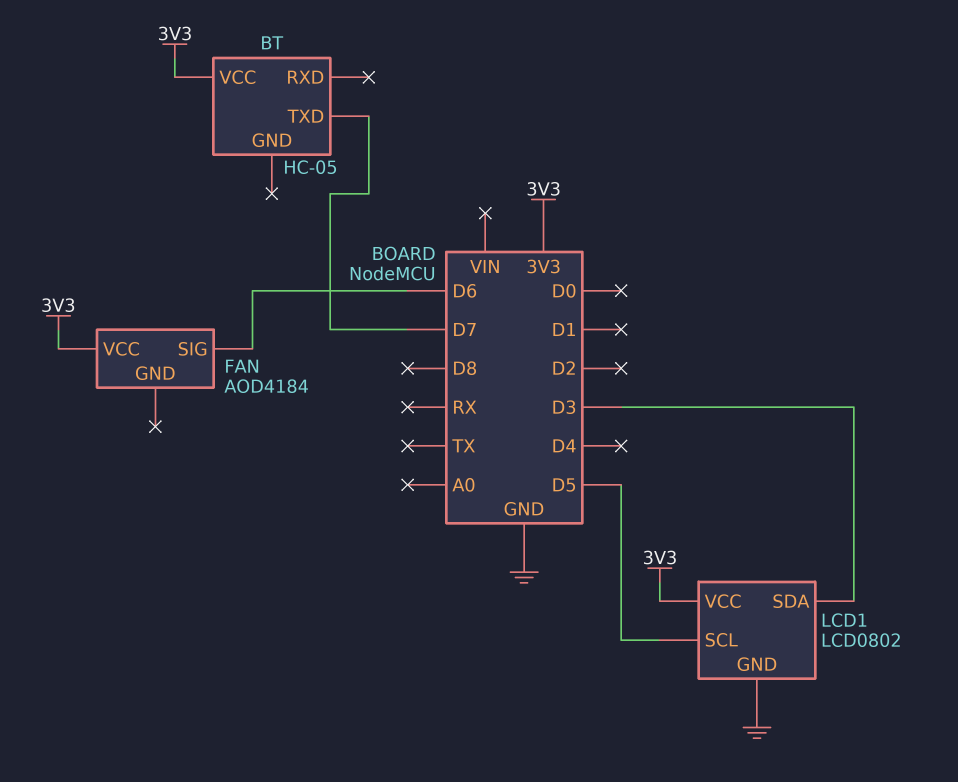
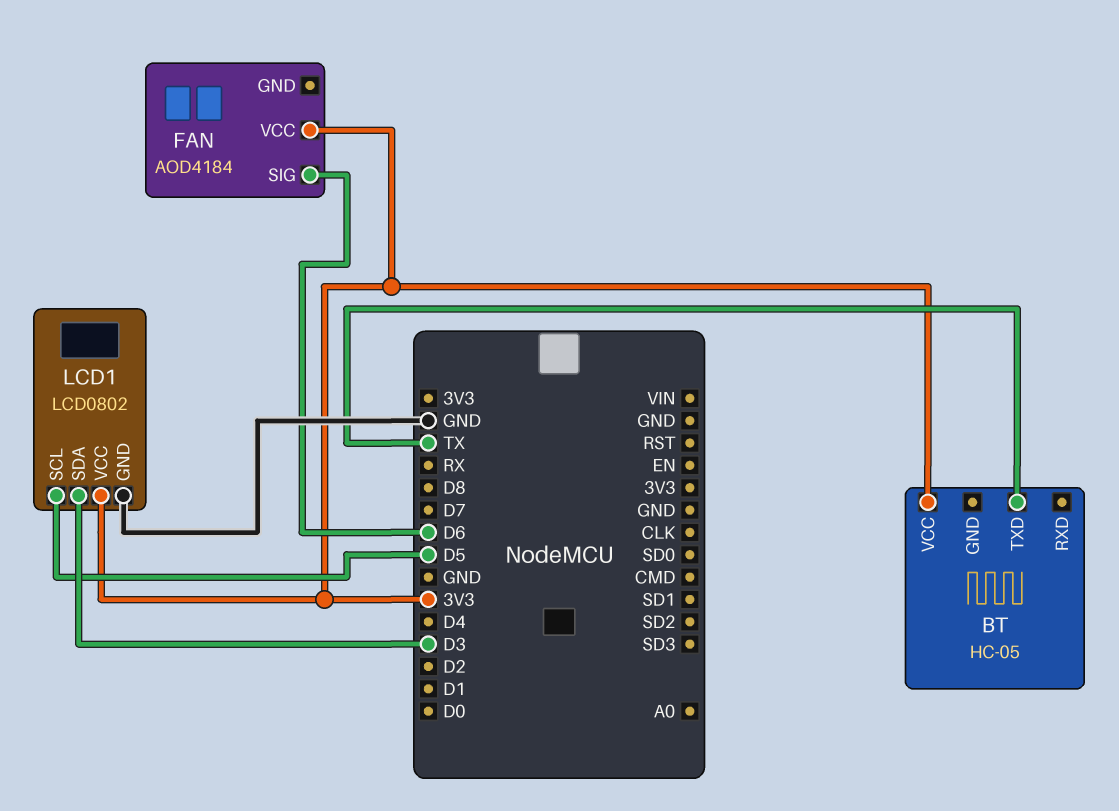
BT pin TXD: D7 -> TX

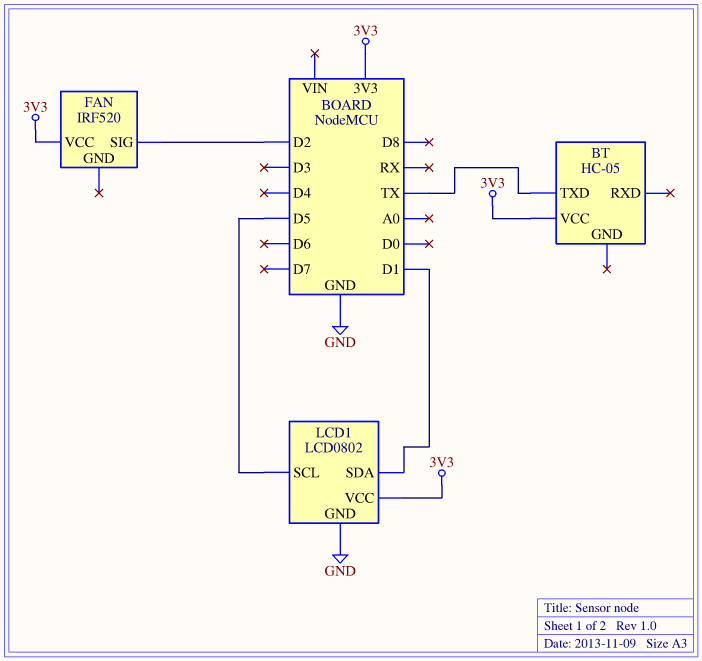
FAN: AOD4184 -> IRF520
FAN pin SIG: D6 -> D2
LCD1 pin SDA: D3 -> D1

